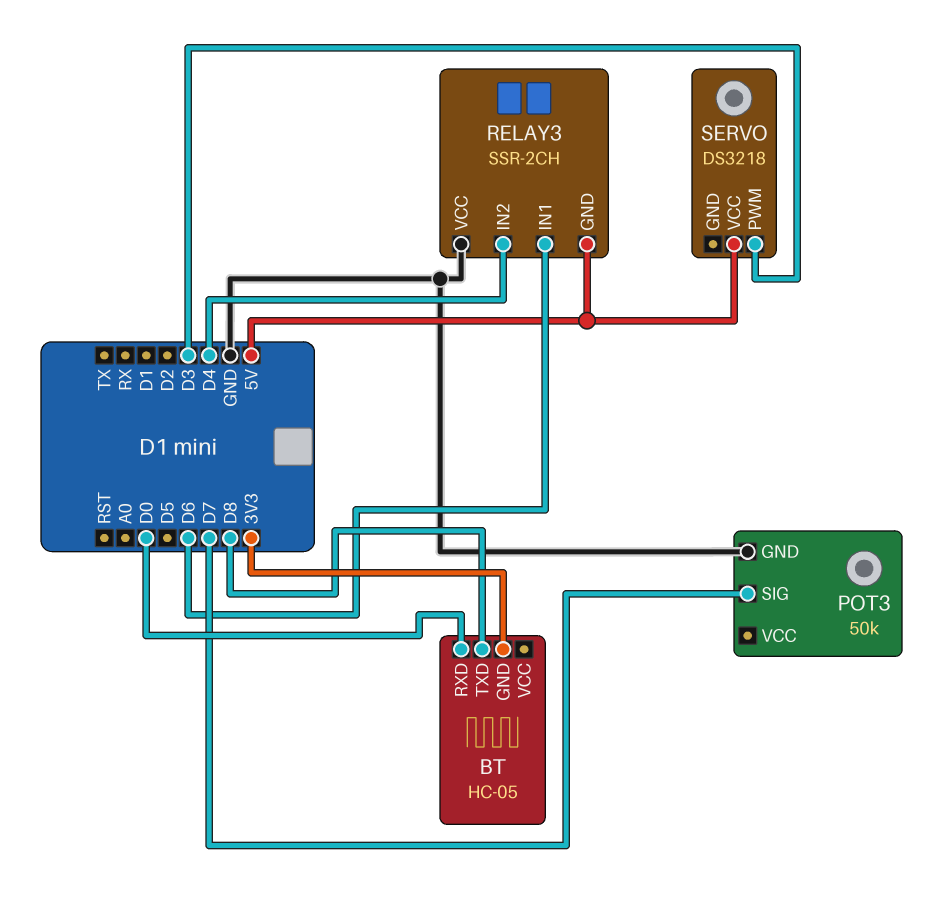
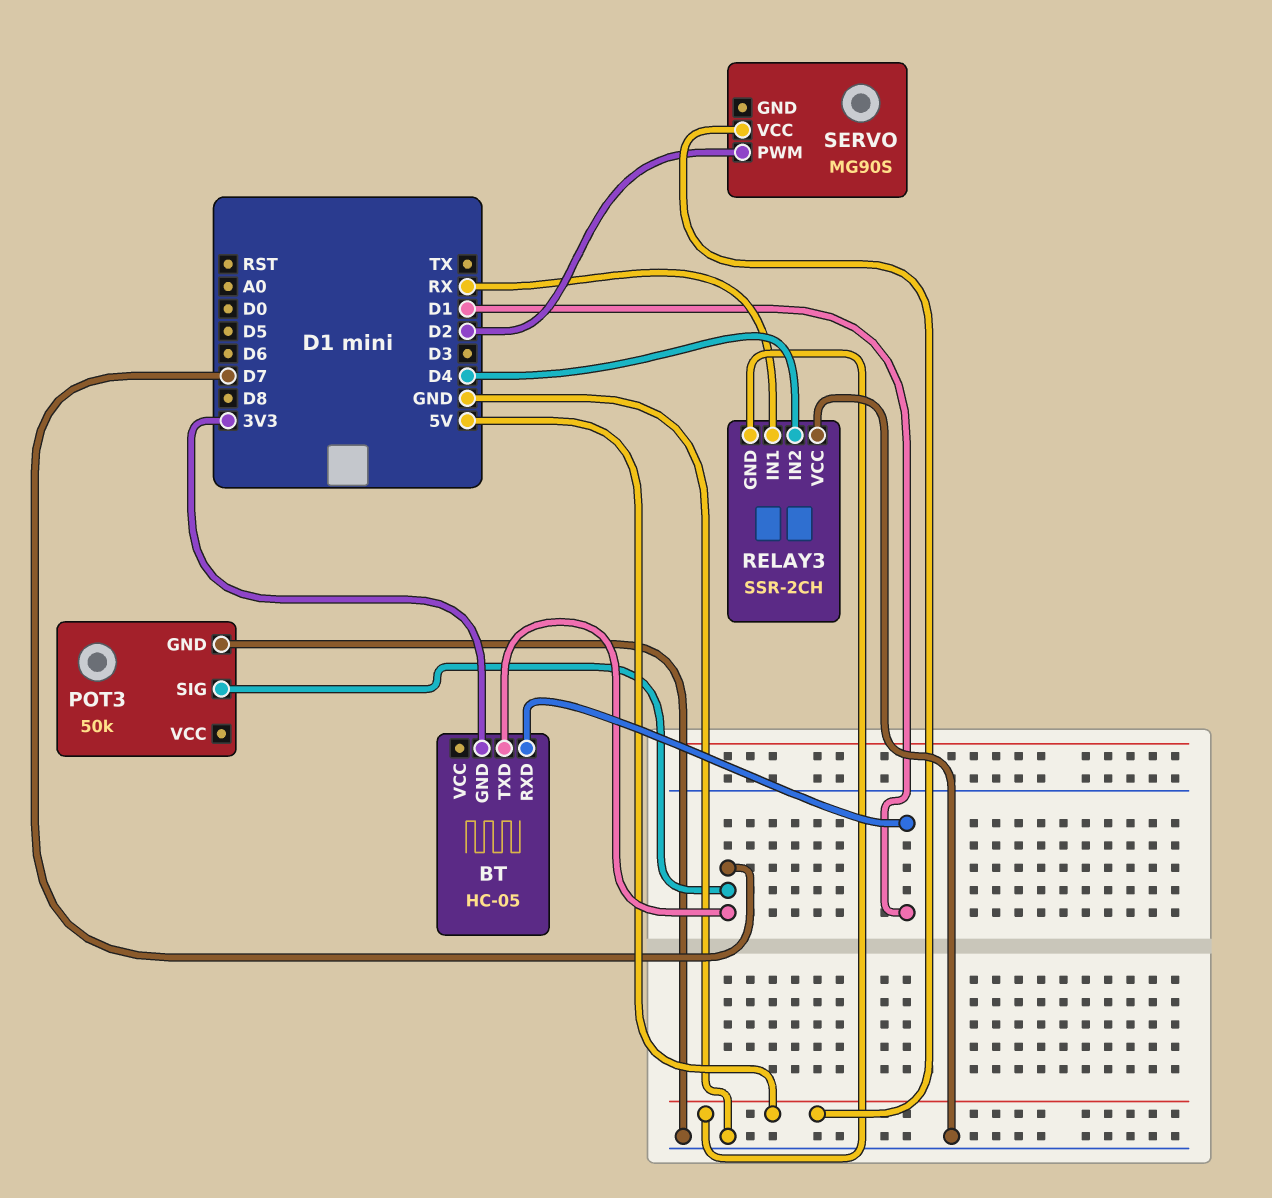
BT pin RXD: D0 -> D1
BT pin TXD: D8 -> D7
RELAY3 pin IN1: D6 -> RX
SERVO: DS3218 -> MG90S
SERVO pin PWM: D3 -> D2

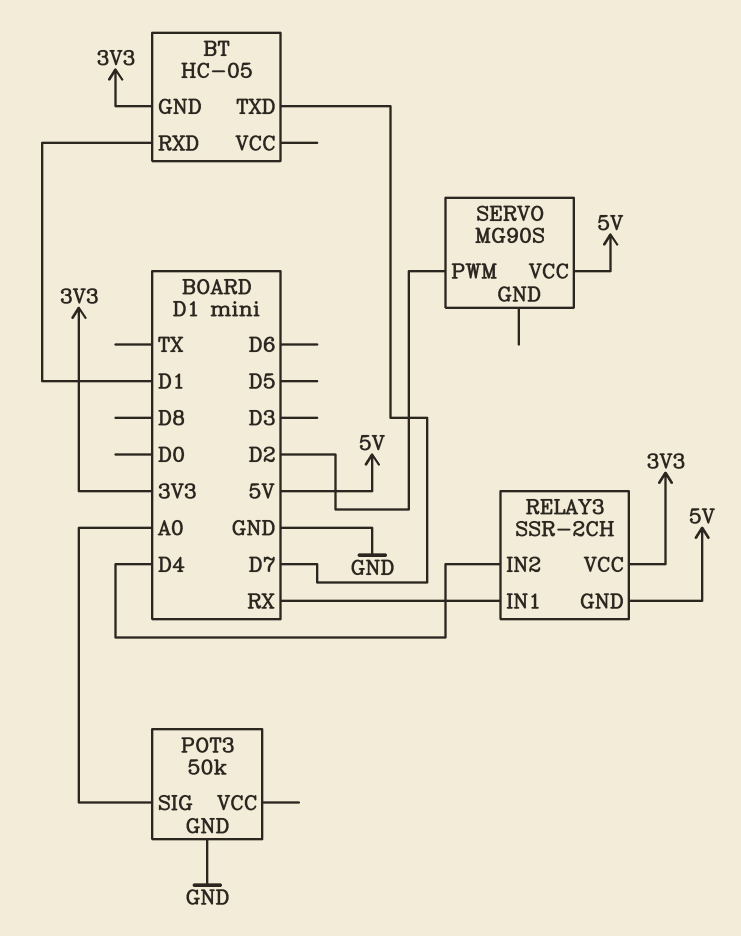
POT3 pin SIG: D7 -> A0
RELAY3 pin VCC: GND -> 3V3

